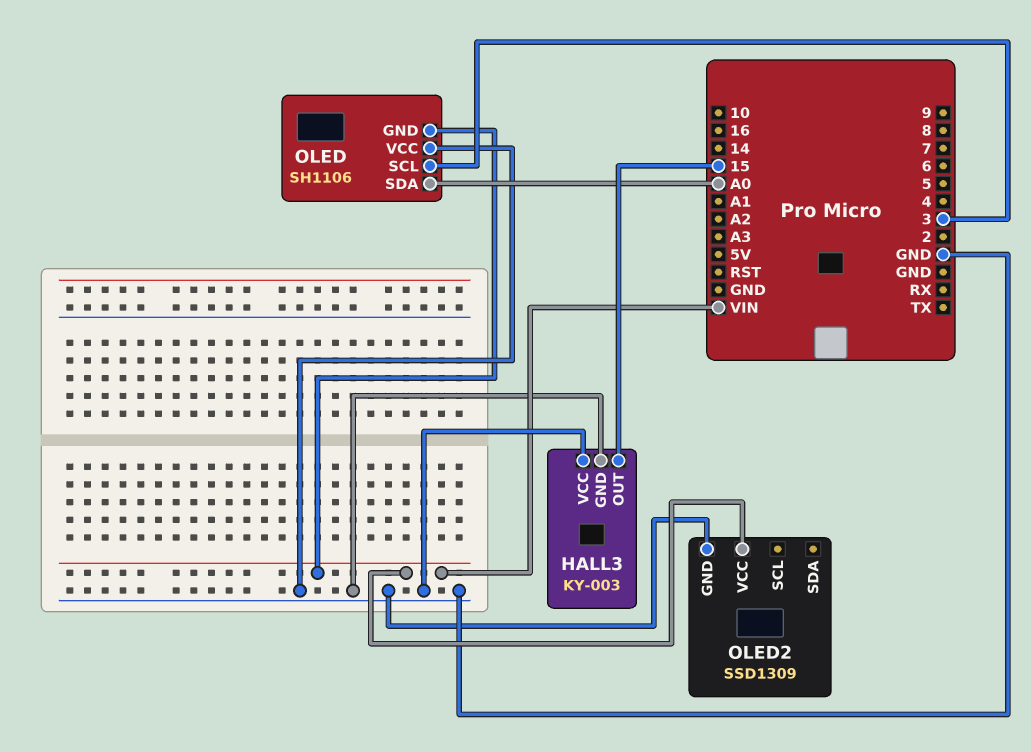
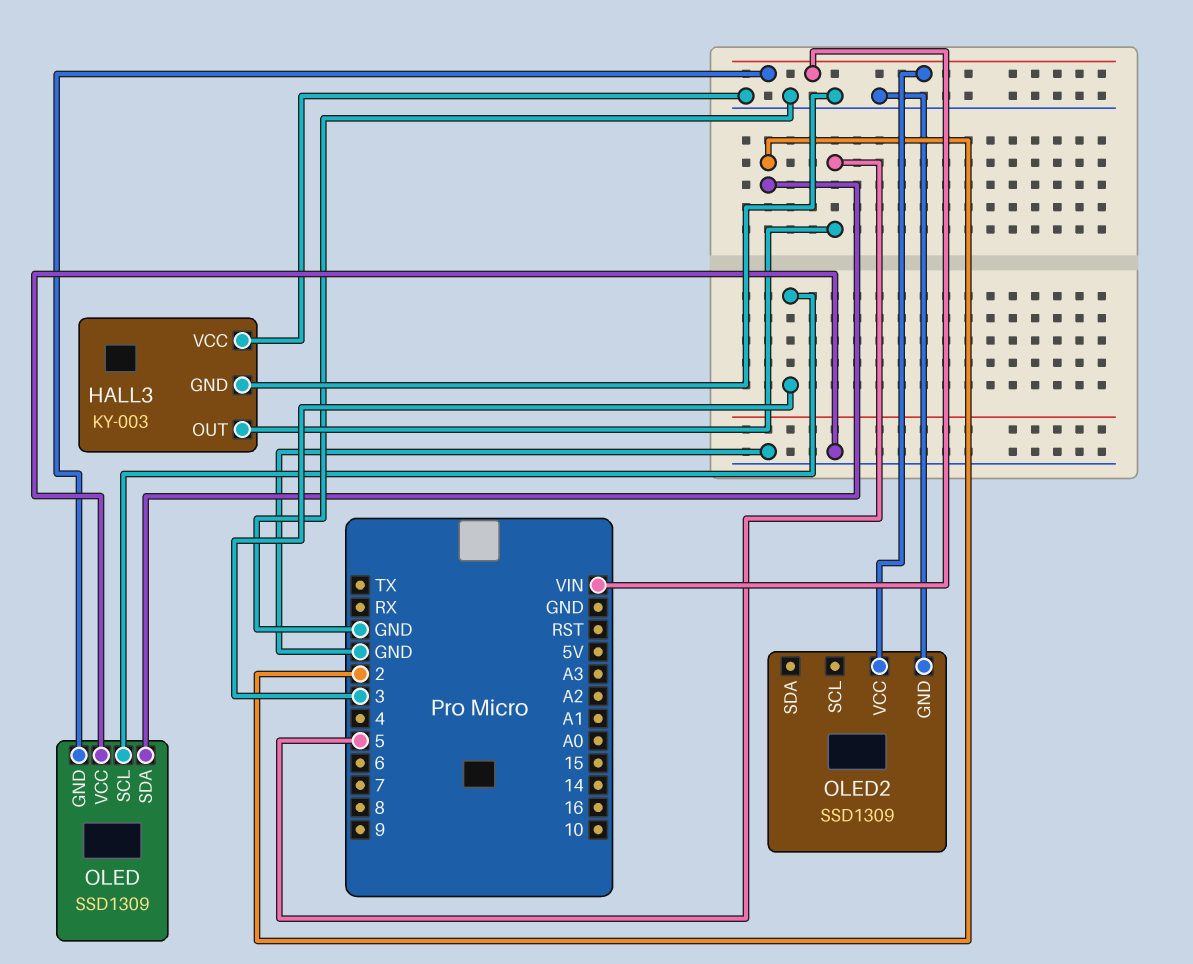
HALL3 pin OUT: 15 -> 5
OLED: SH1106 -> SSD1309
OLED pin SDA: A0 -> 2

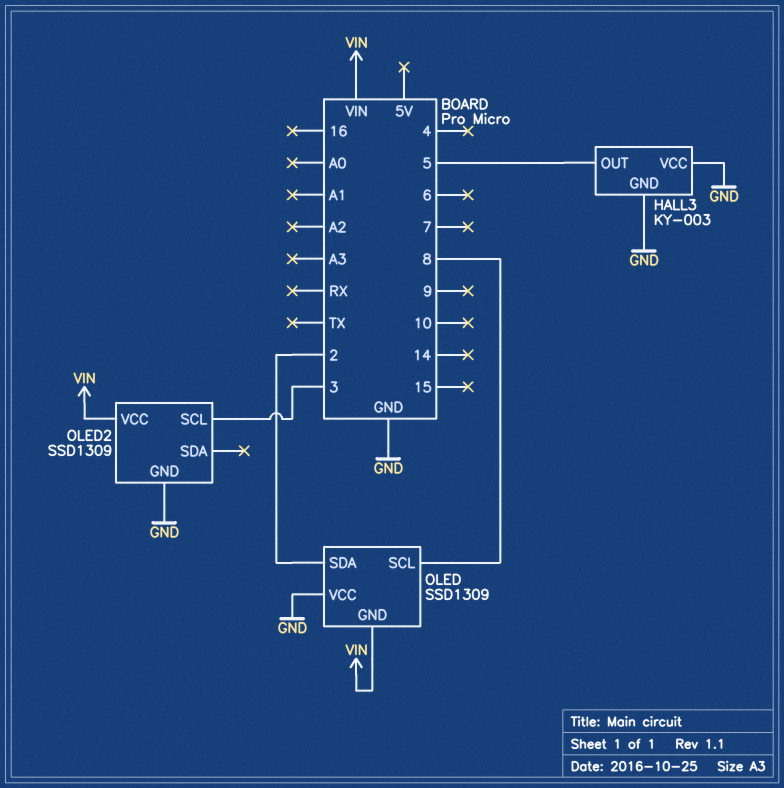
OLED pin SCL: 3 -> 8
OLED2 pin SCL: none -> 3

